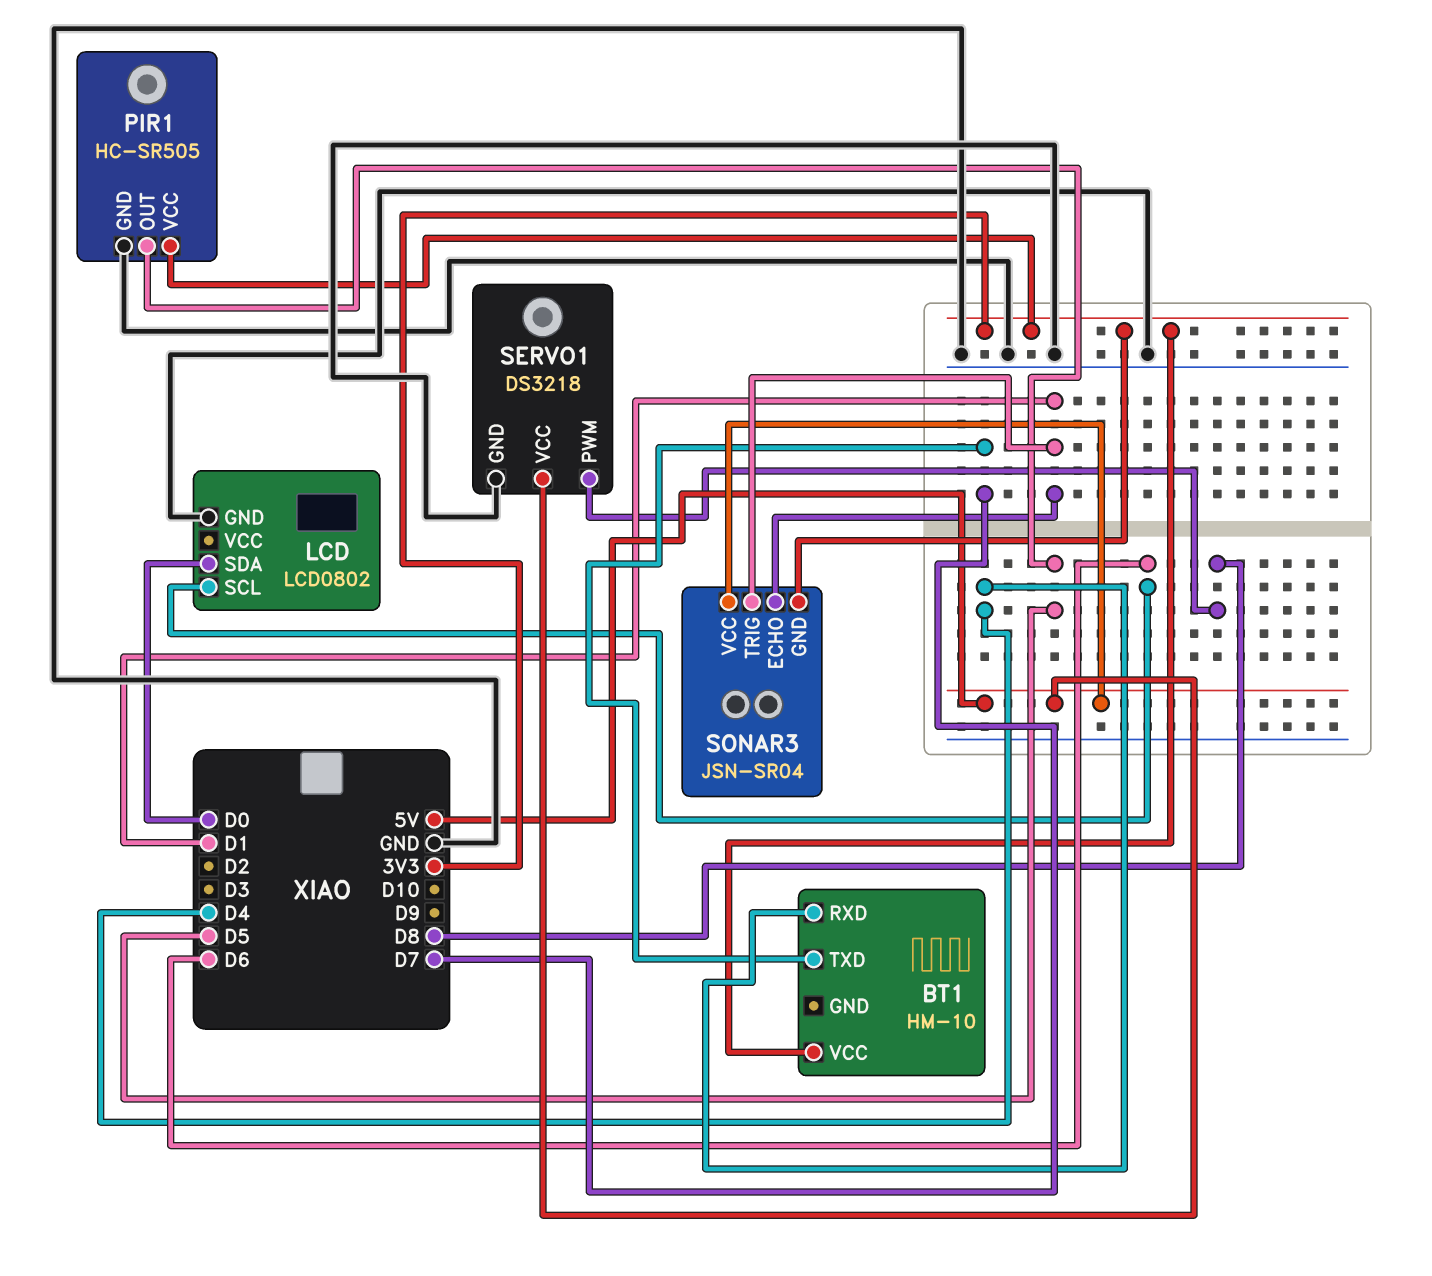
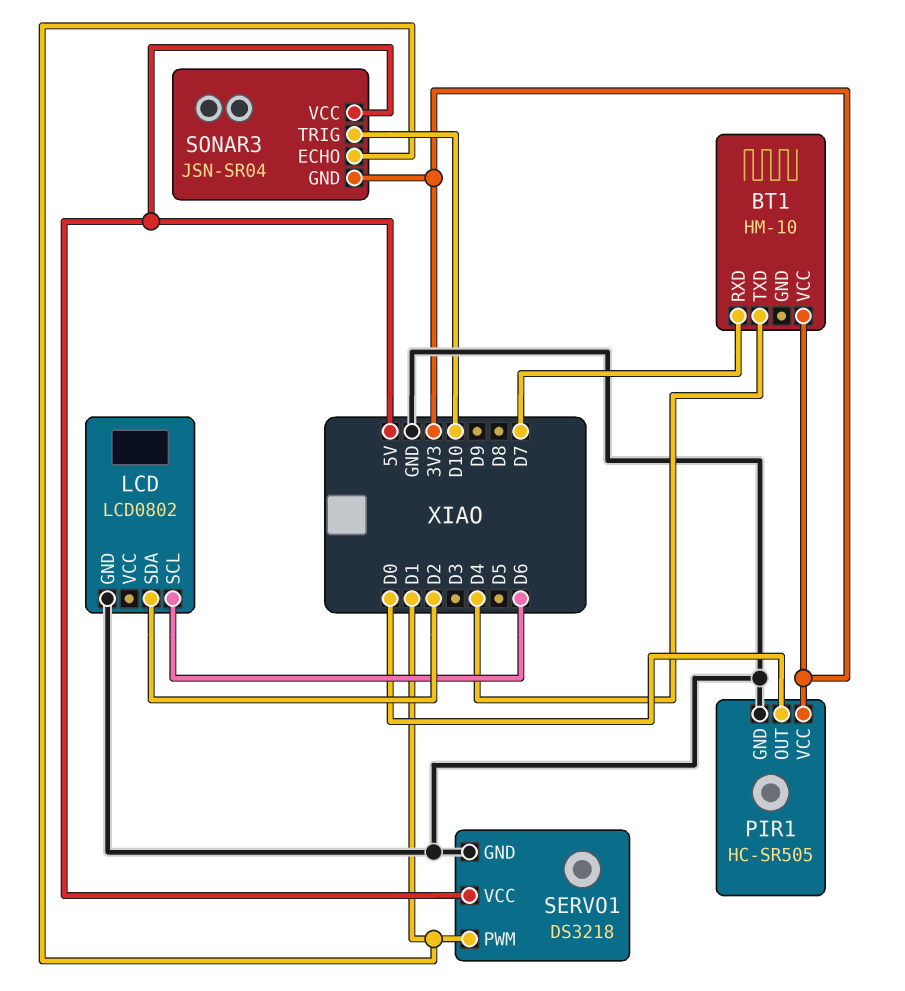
BT1 pin RXD: D4 -> D7
BT1 pin TXD: D7 -> D4
LCD pin SDA: D0 -> D2
PIR1 pin OUT: D5 -> D0
SERVO1 pin PWM: D8 -> D1
SONAR3 pin TRIG: D1 -> D10

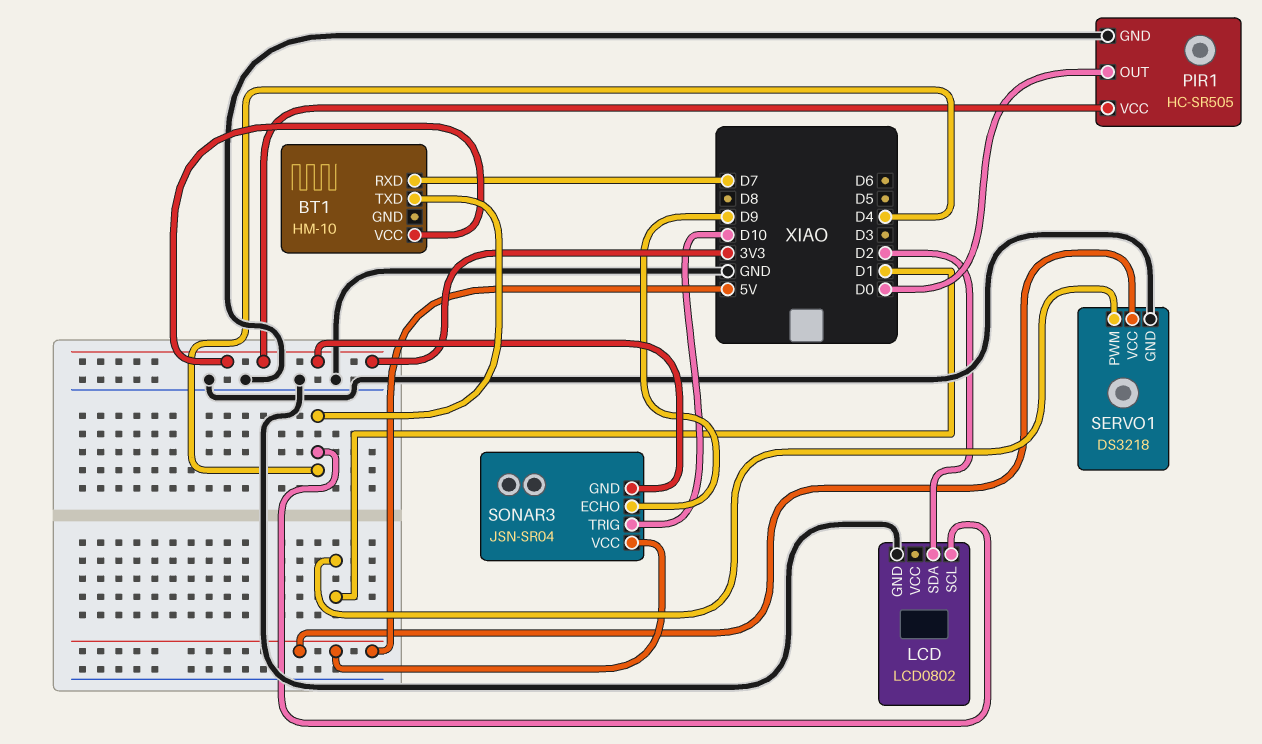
LCD pin SCL: D6 -> D4
SONAR3 pin ECHO: D1 -> D9

